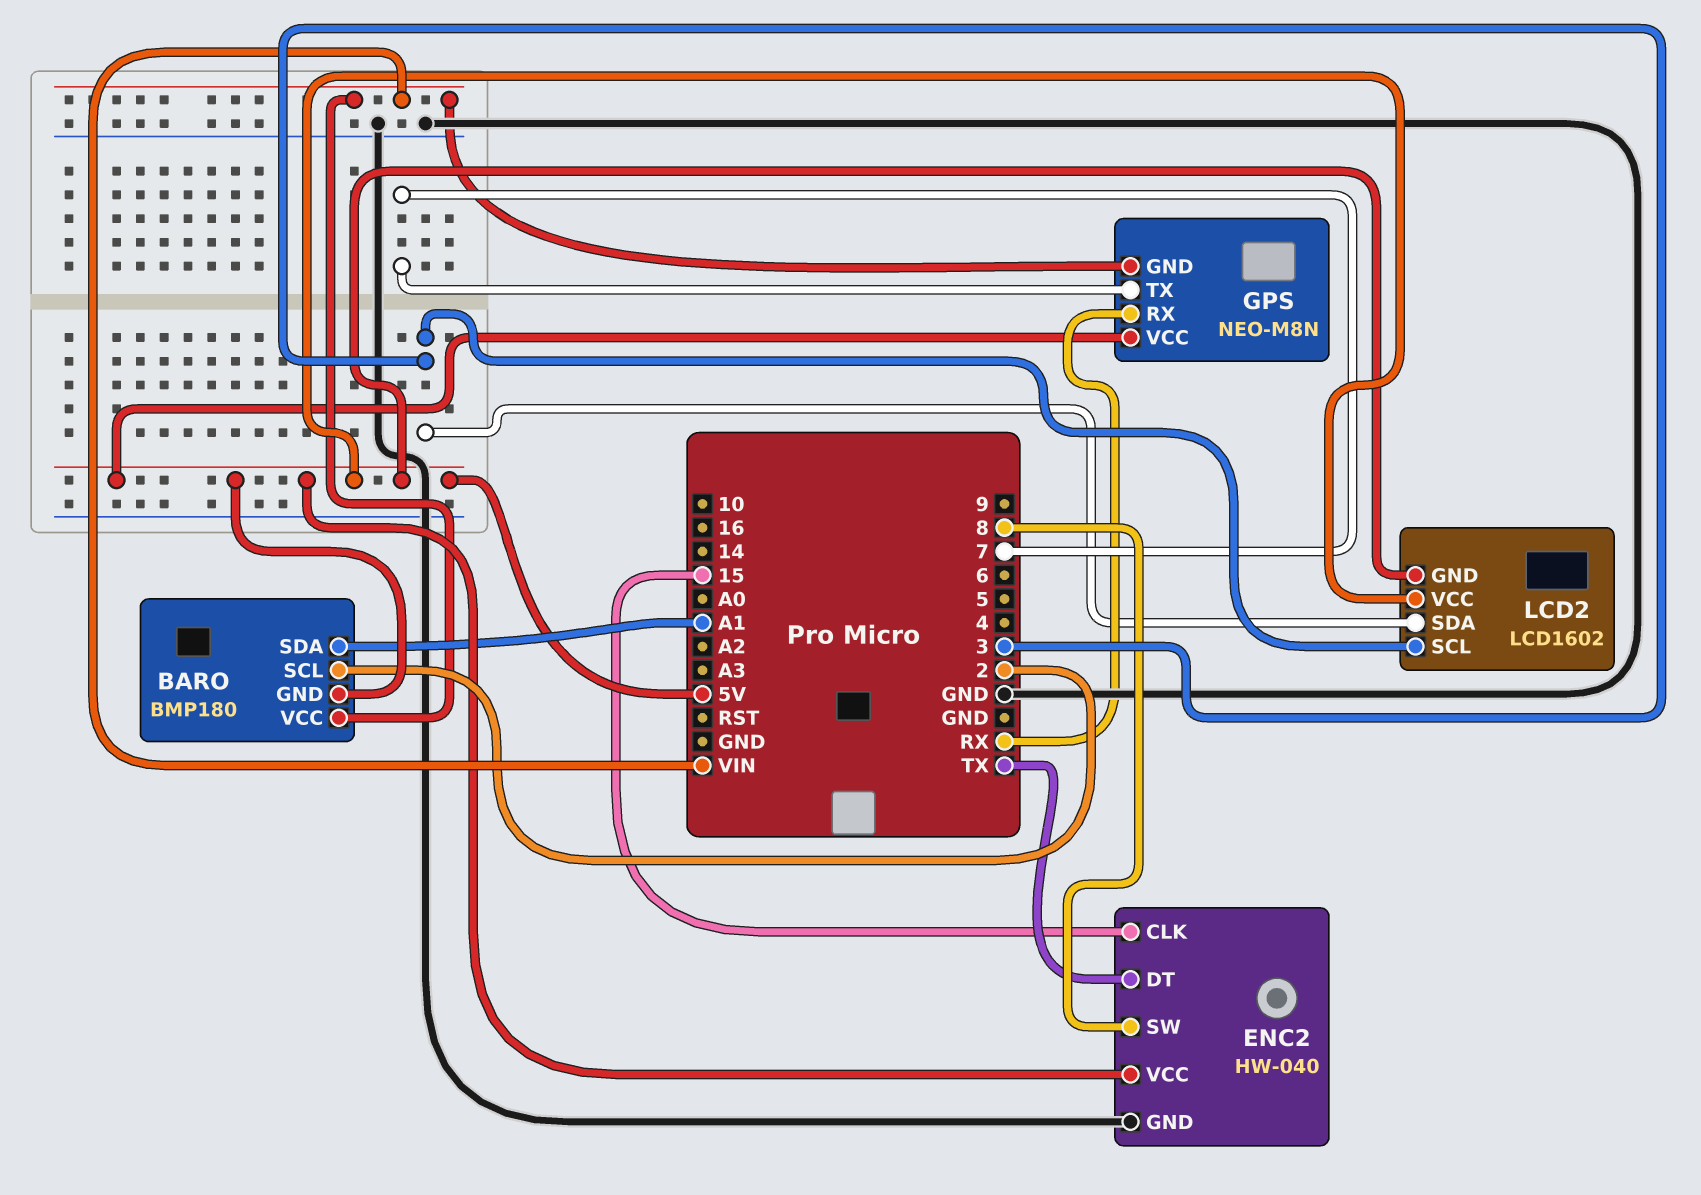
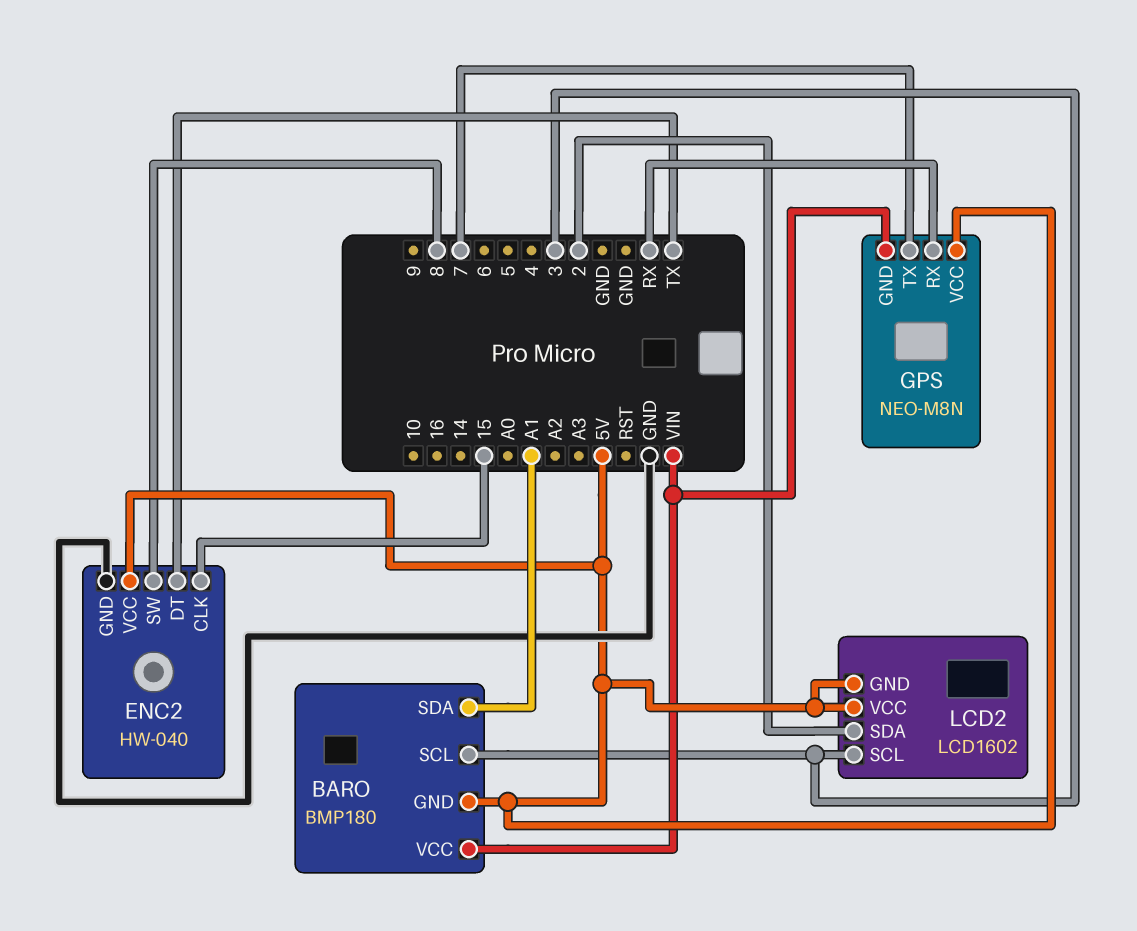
BARO pin SCL: 2 -> 3
LCD2 pin SDA: 3 -> 2

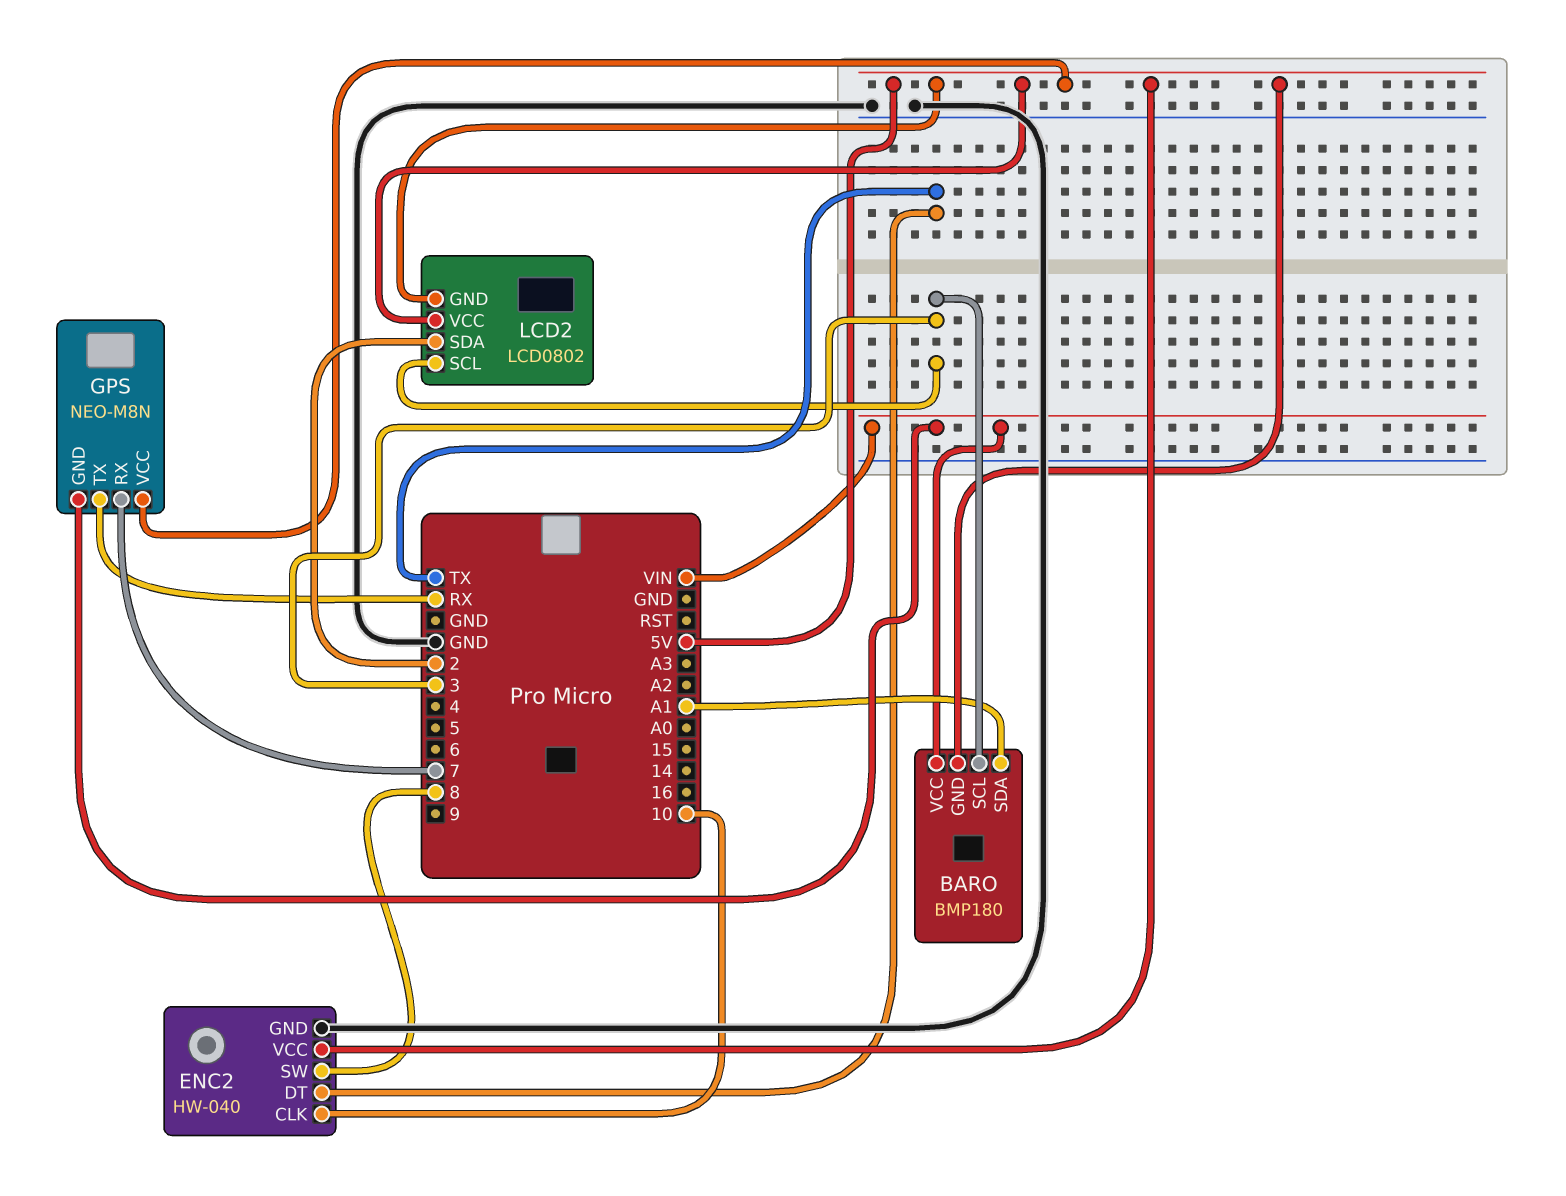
ENC2 pin CLK: 15 -> 10
GPS pin RX: RX -> 7
GPS pin TX: 7 -> RX
LCD2: LCD1602 -> LCD0802

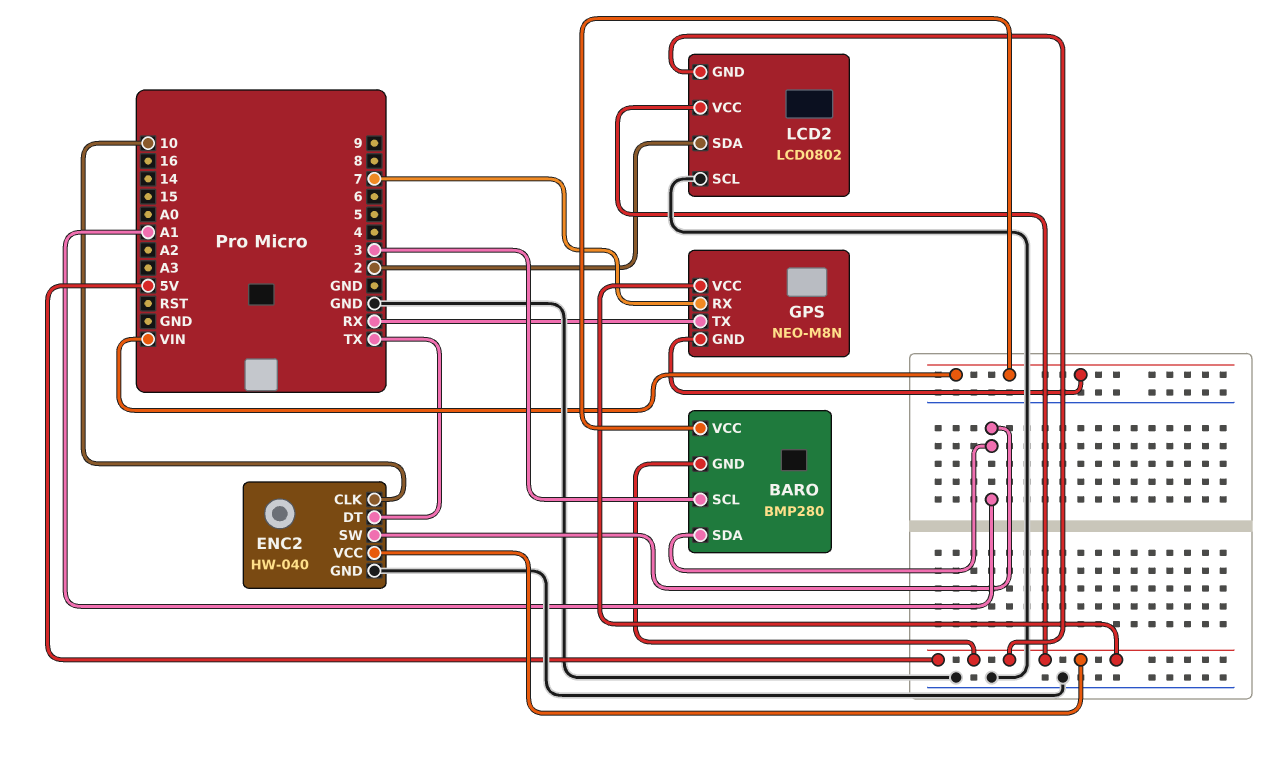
BARO: BMP180 -> BMP280
ENC2 pin SW: 8 -> A1
LCD2 pin SCL: 3 -> GND

